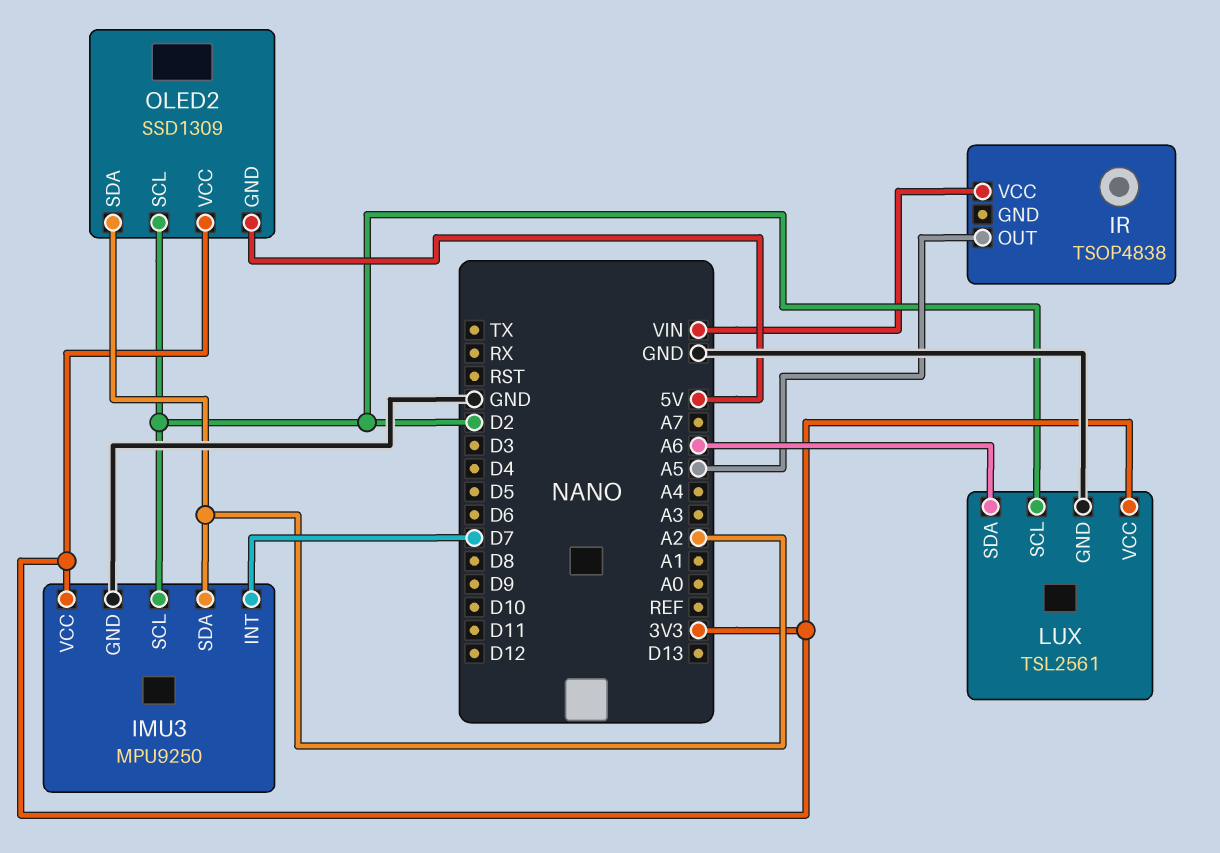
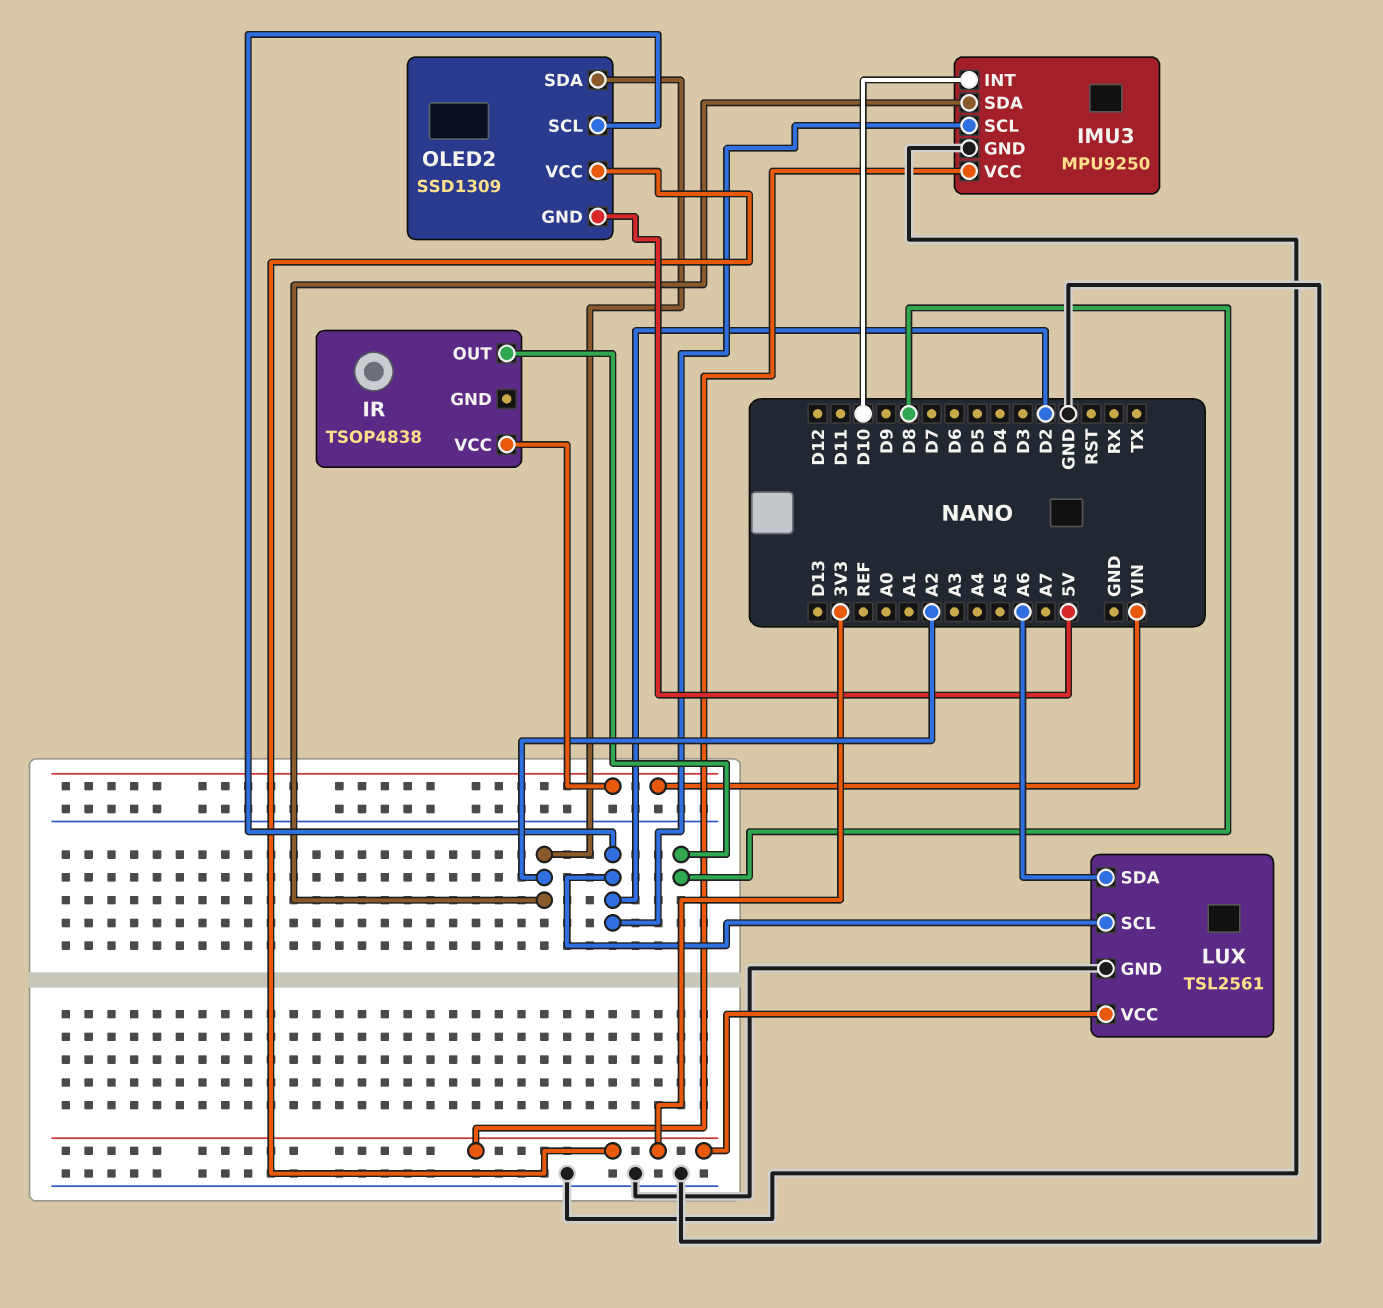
IMU3 pin INT: D7 -> D10
IR pin OUT: A5 -> D8

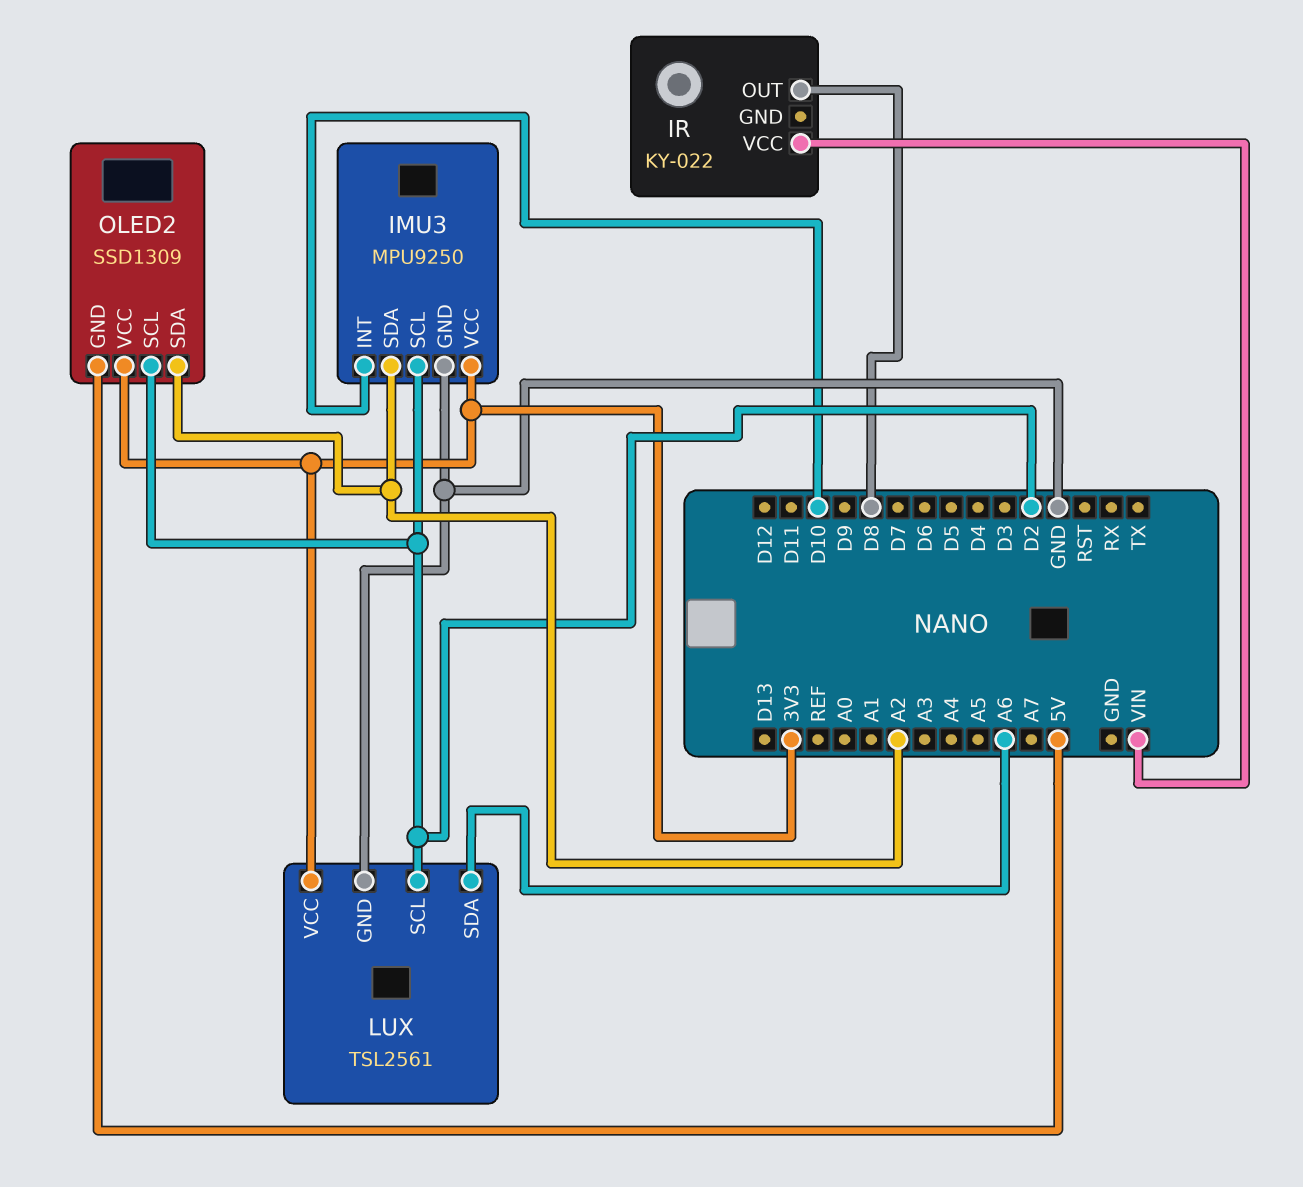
IR: TSOP4838 -> KY-022

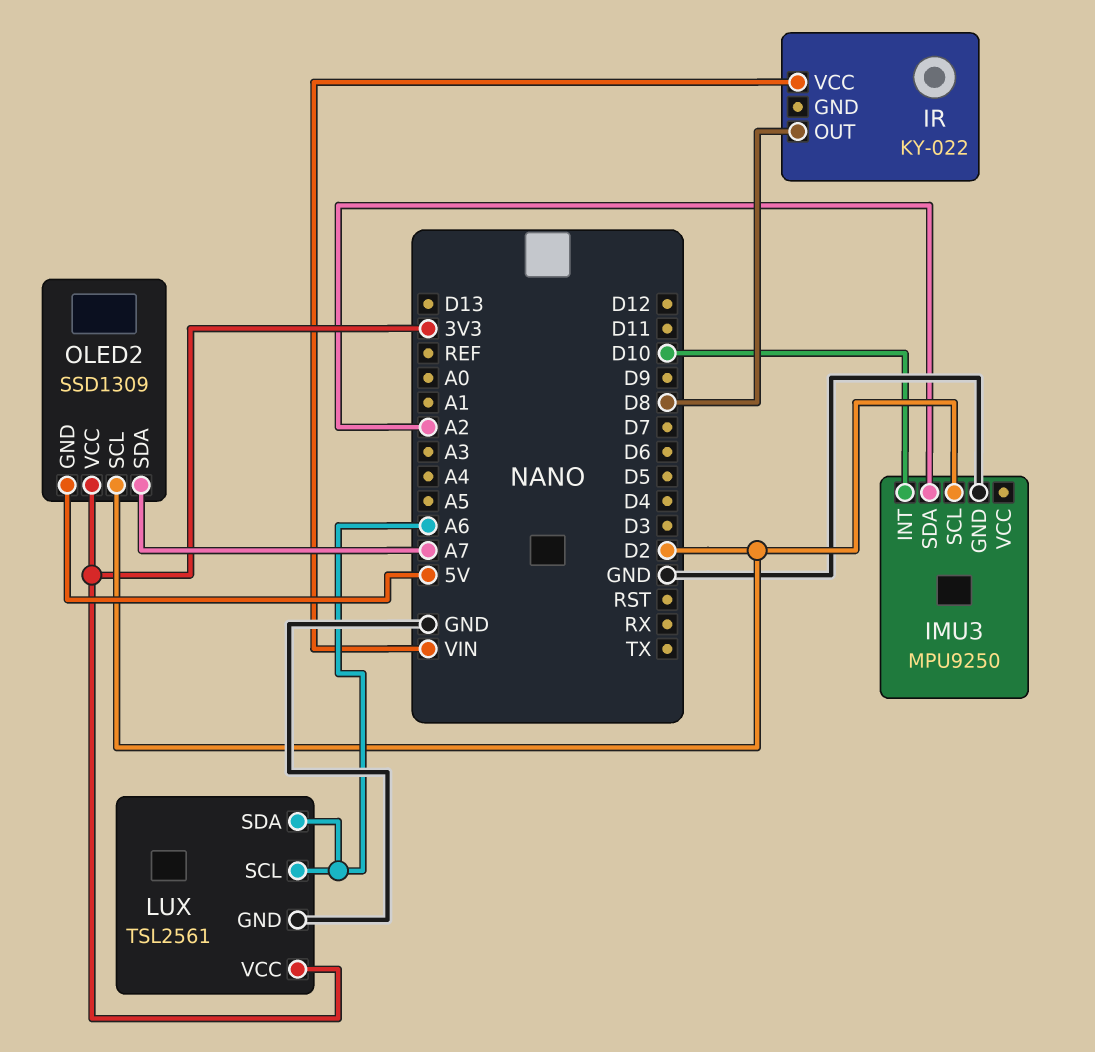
IMU3 pin VCC: 3V3 -> none
LUX pin SCL: D2 -> A6
OLED2 pin SDA: A2 -> A7

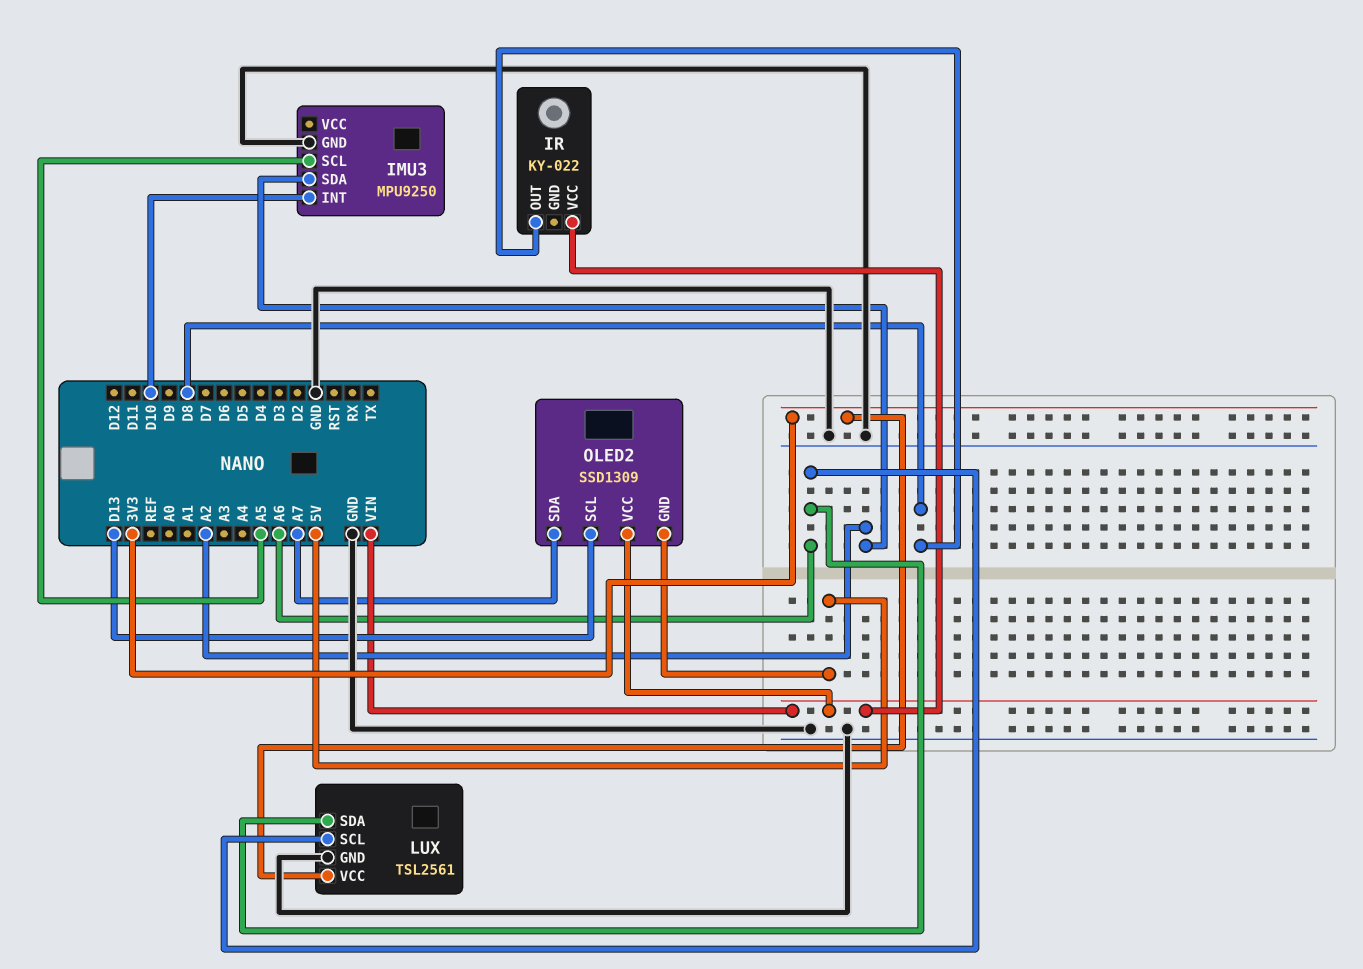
IMU3 pin SCL: D2 -> A5
OLED2 pin SCL: D2 -> D13
OLED2 pin VCC: 3V3 -> VIN

